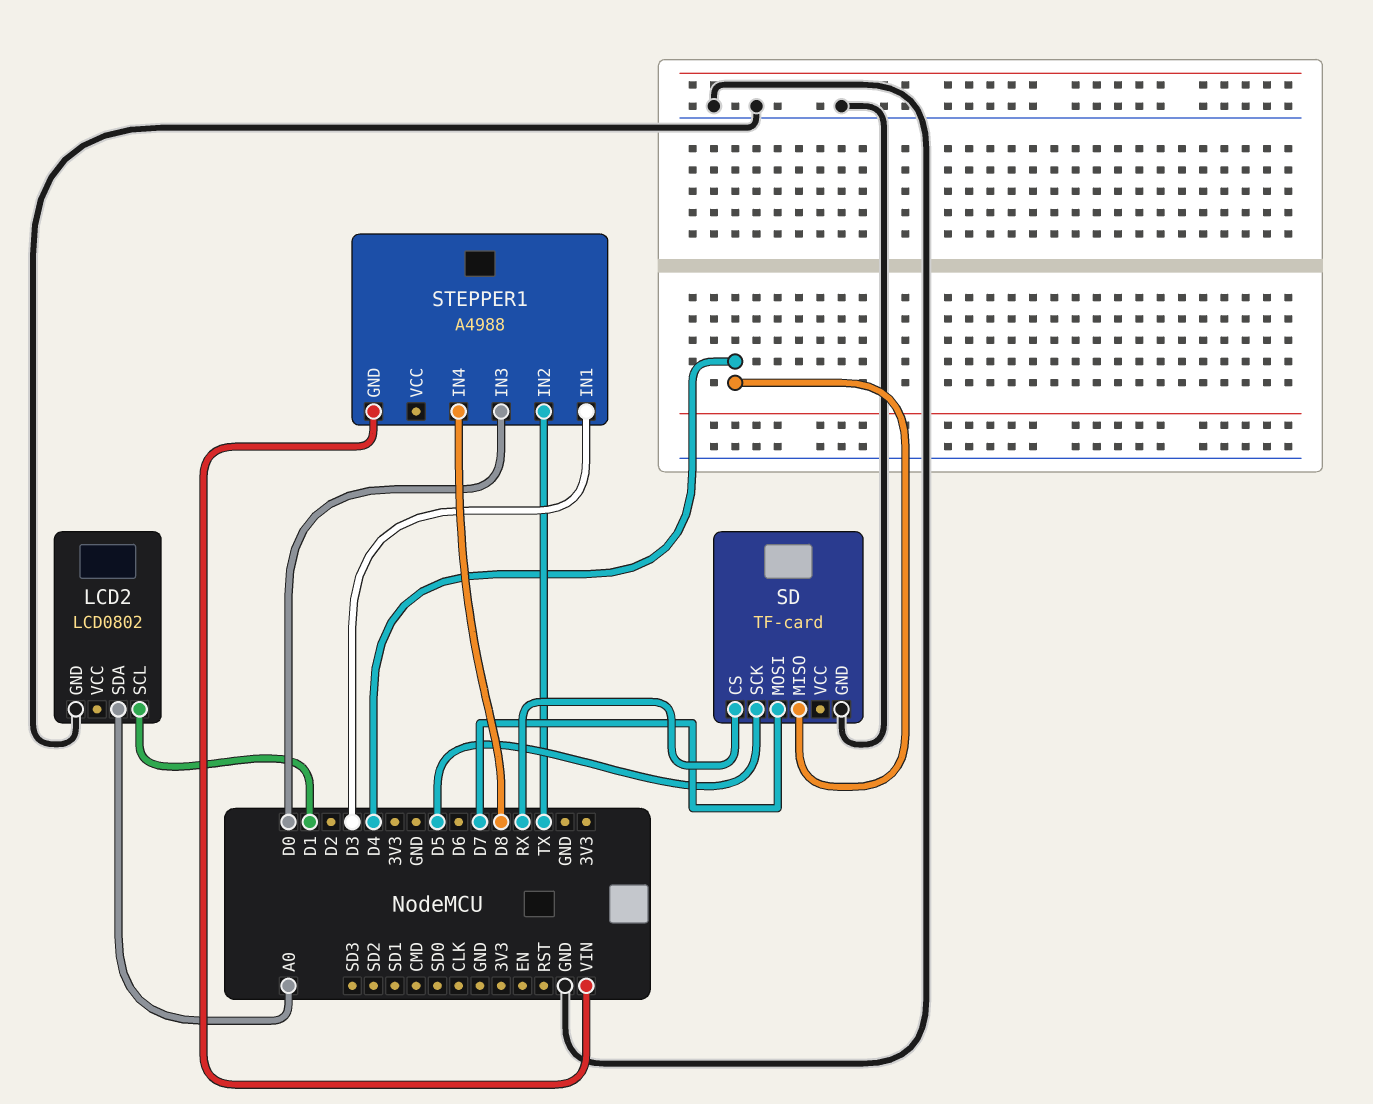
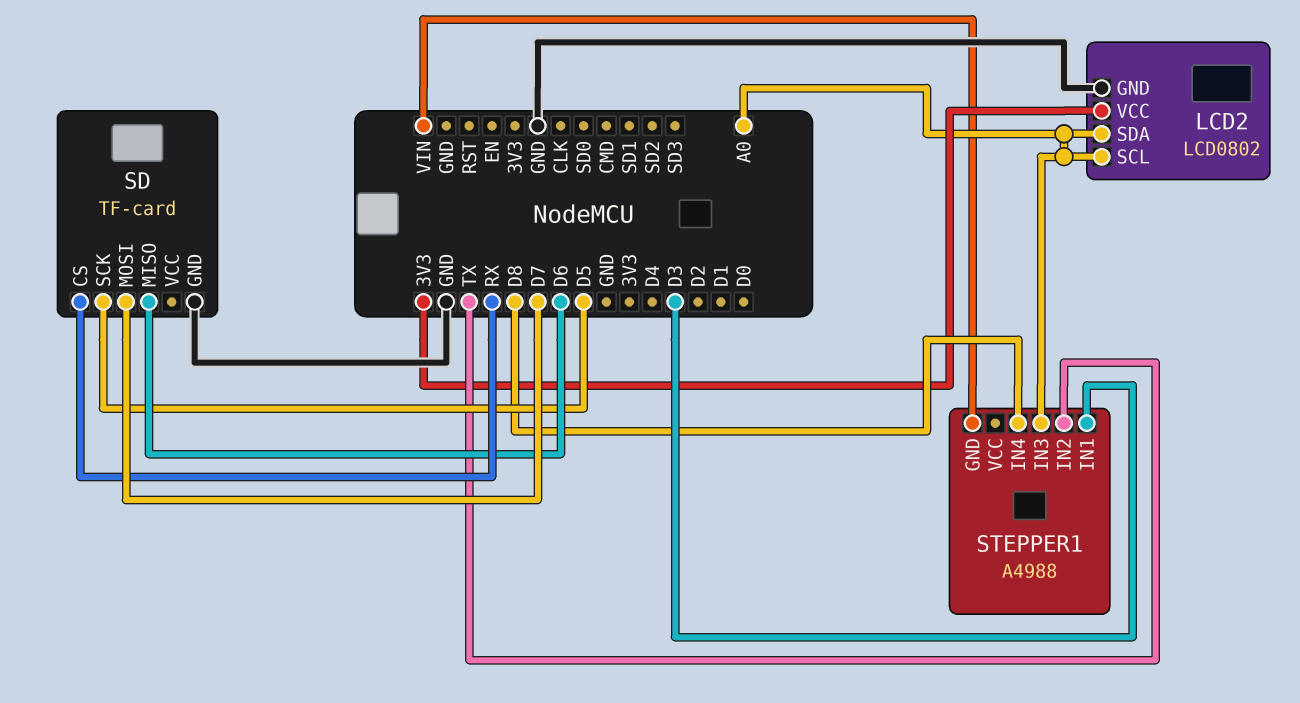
LCD2 pin SCL: D1 -> A0
LCD2 pin VCC: none -> 3V3
SD pin MISO: D4 -> D6
STEPPER1 pin IN3: D0 -> A0

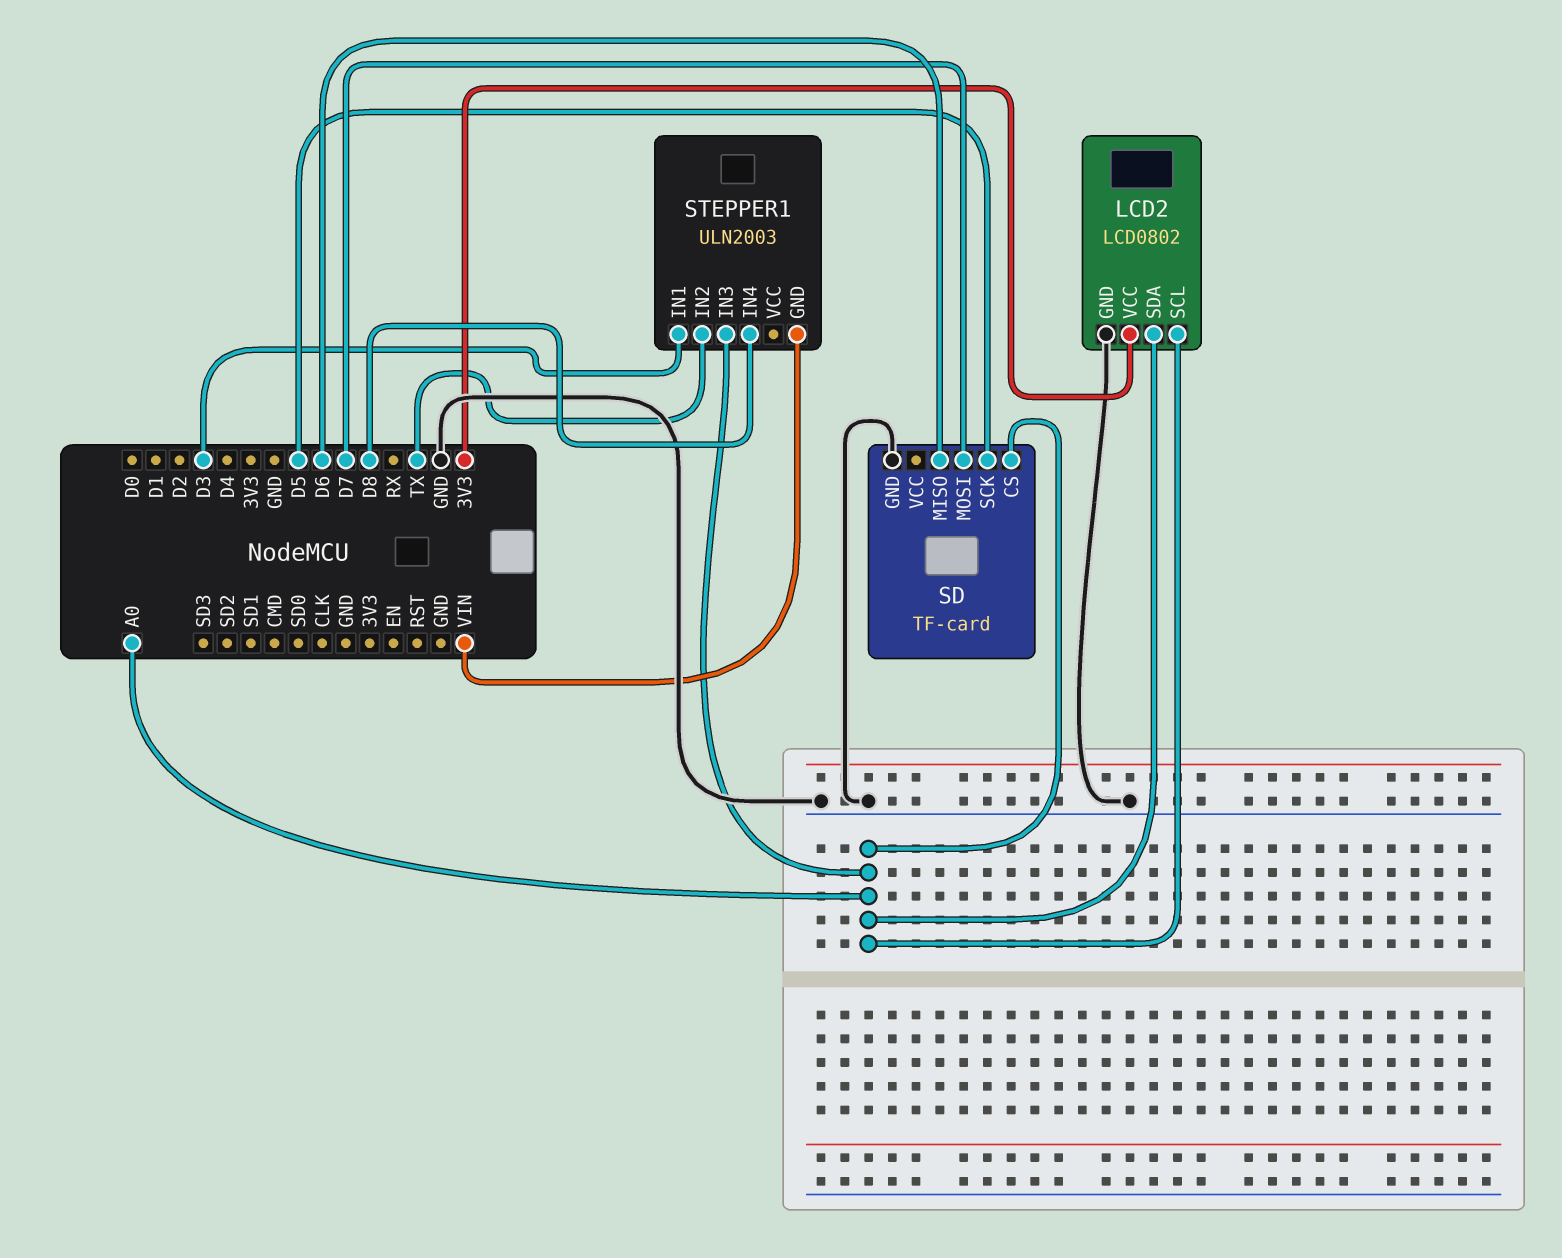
SD pin CS: RX -> A0
STEPPER1: A4988 -> ULN2003

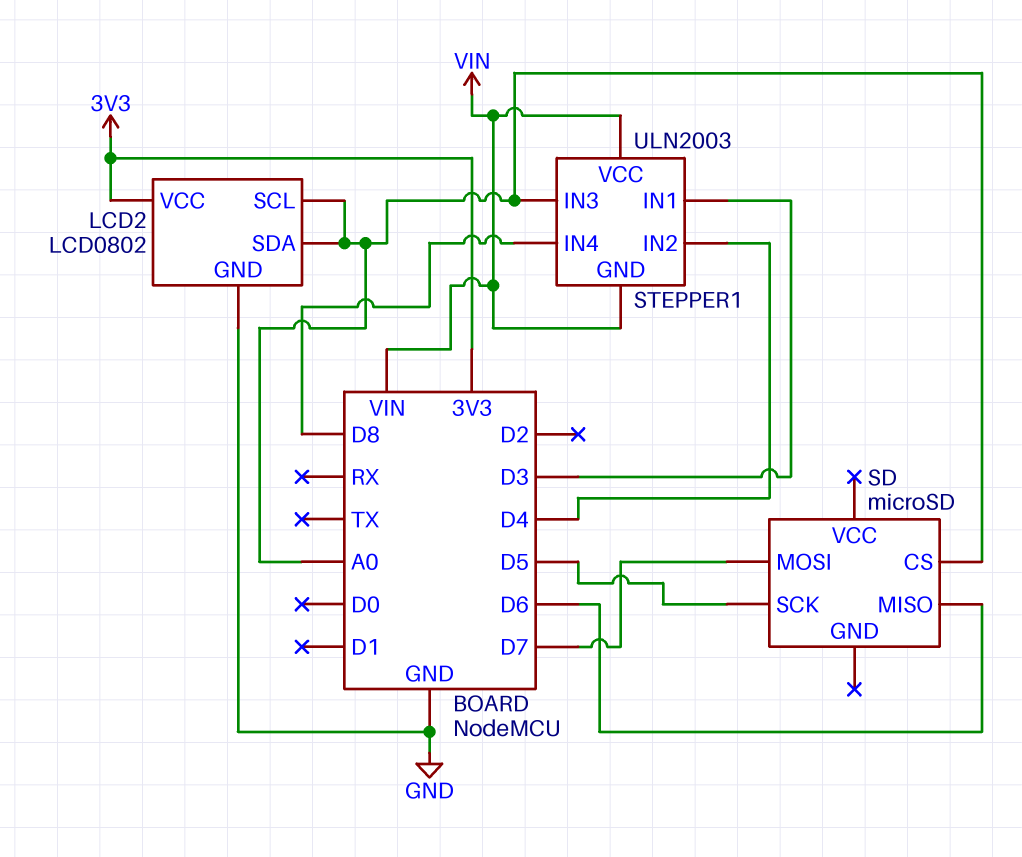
SD: TF-card -> microSD
SD pin GND: GND -> none
STEPPER1 pin IN2: TX -> D4
STEPPER1 pin VCC: none -> VIN

